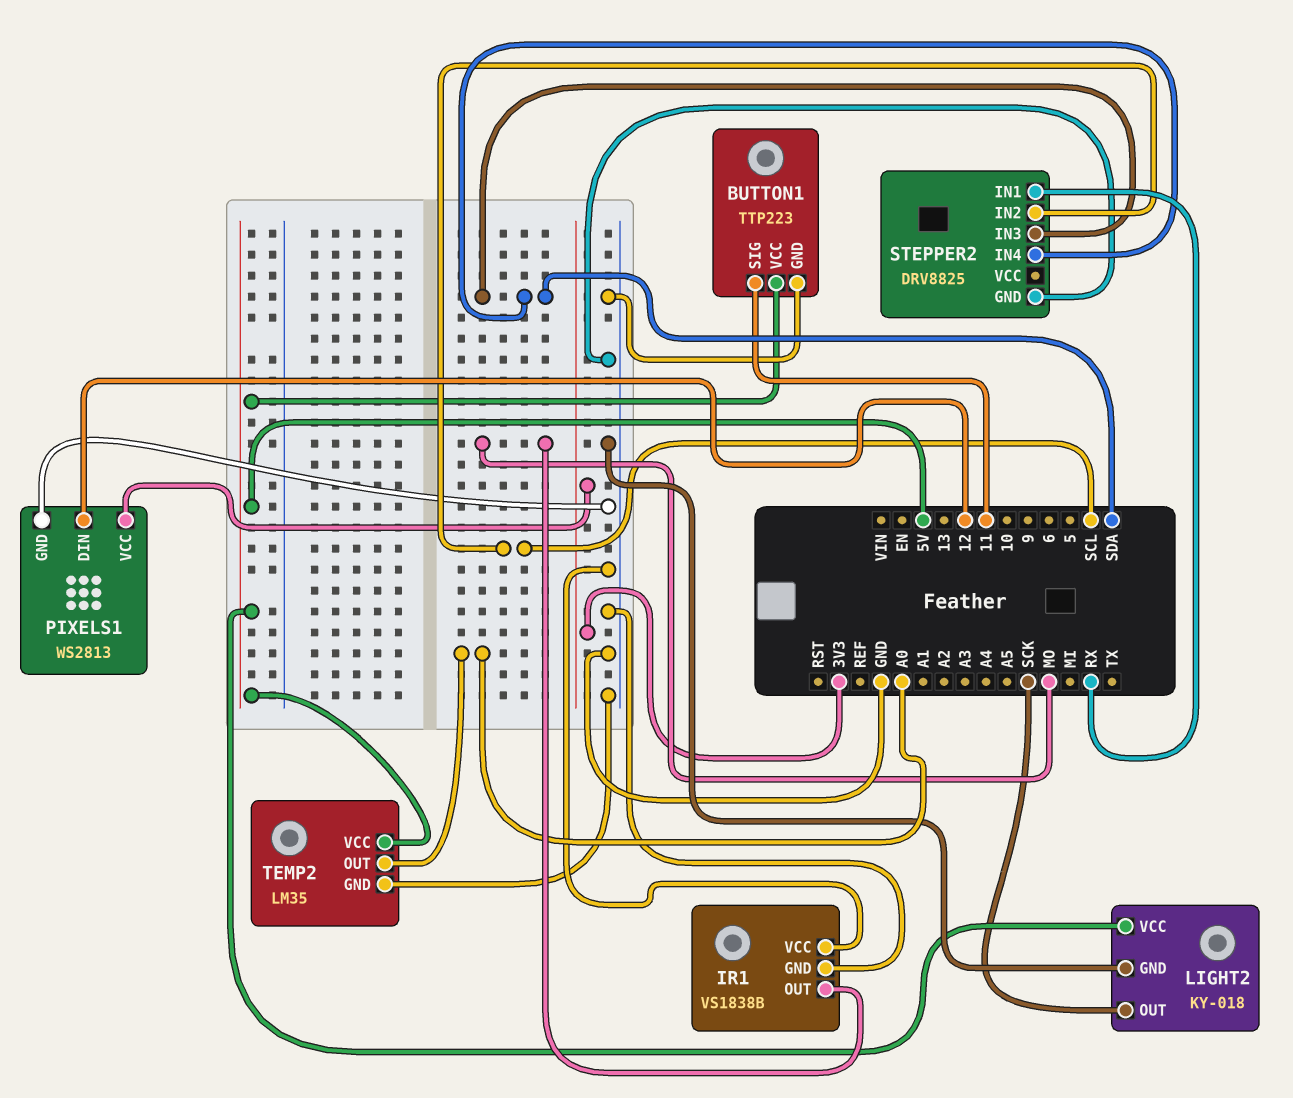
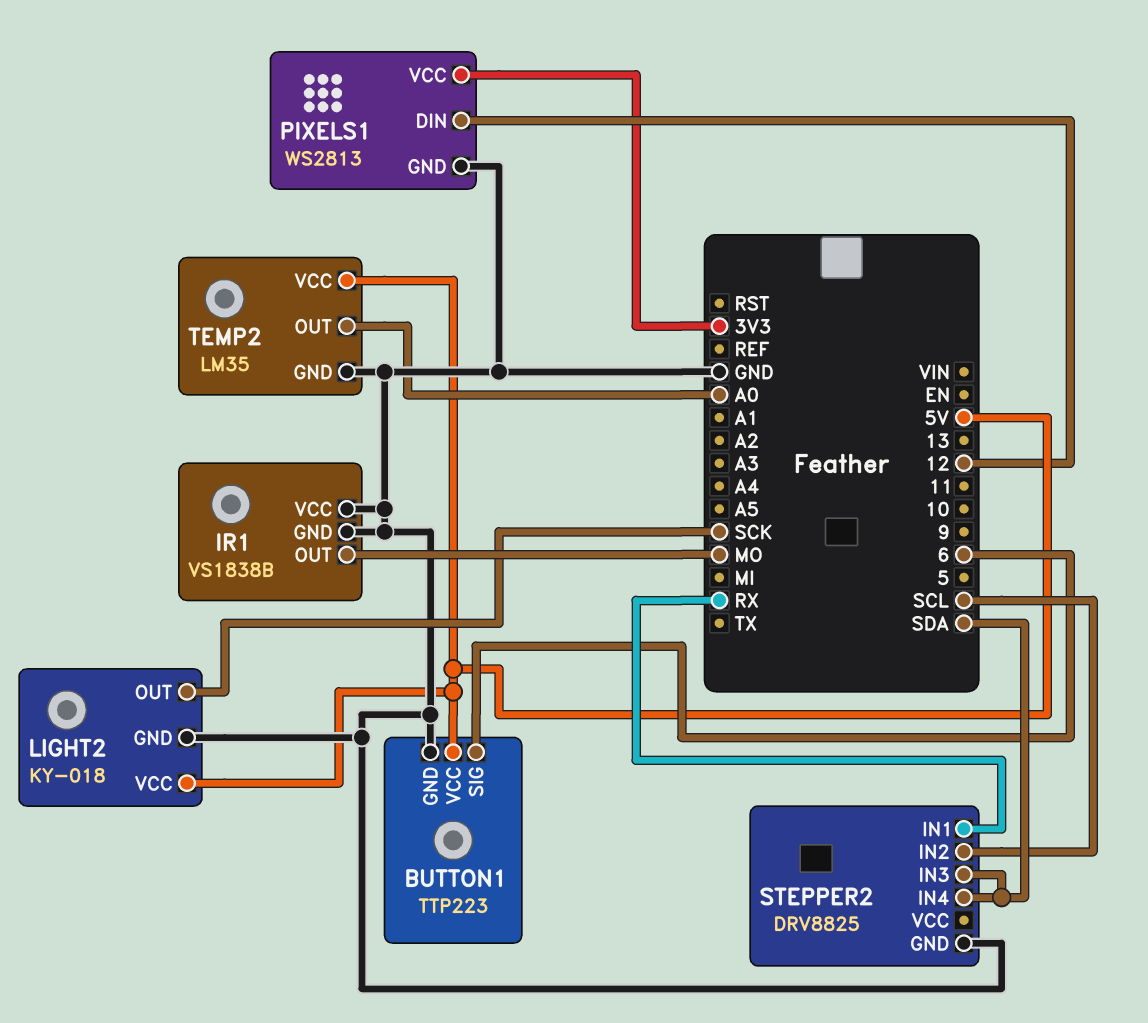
BUTTON1 pin SIG: 11 -> 6

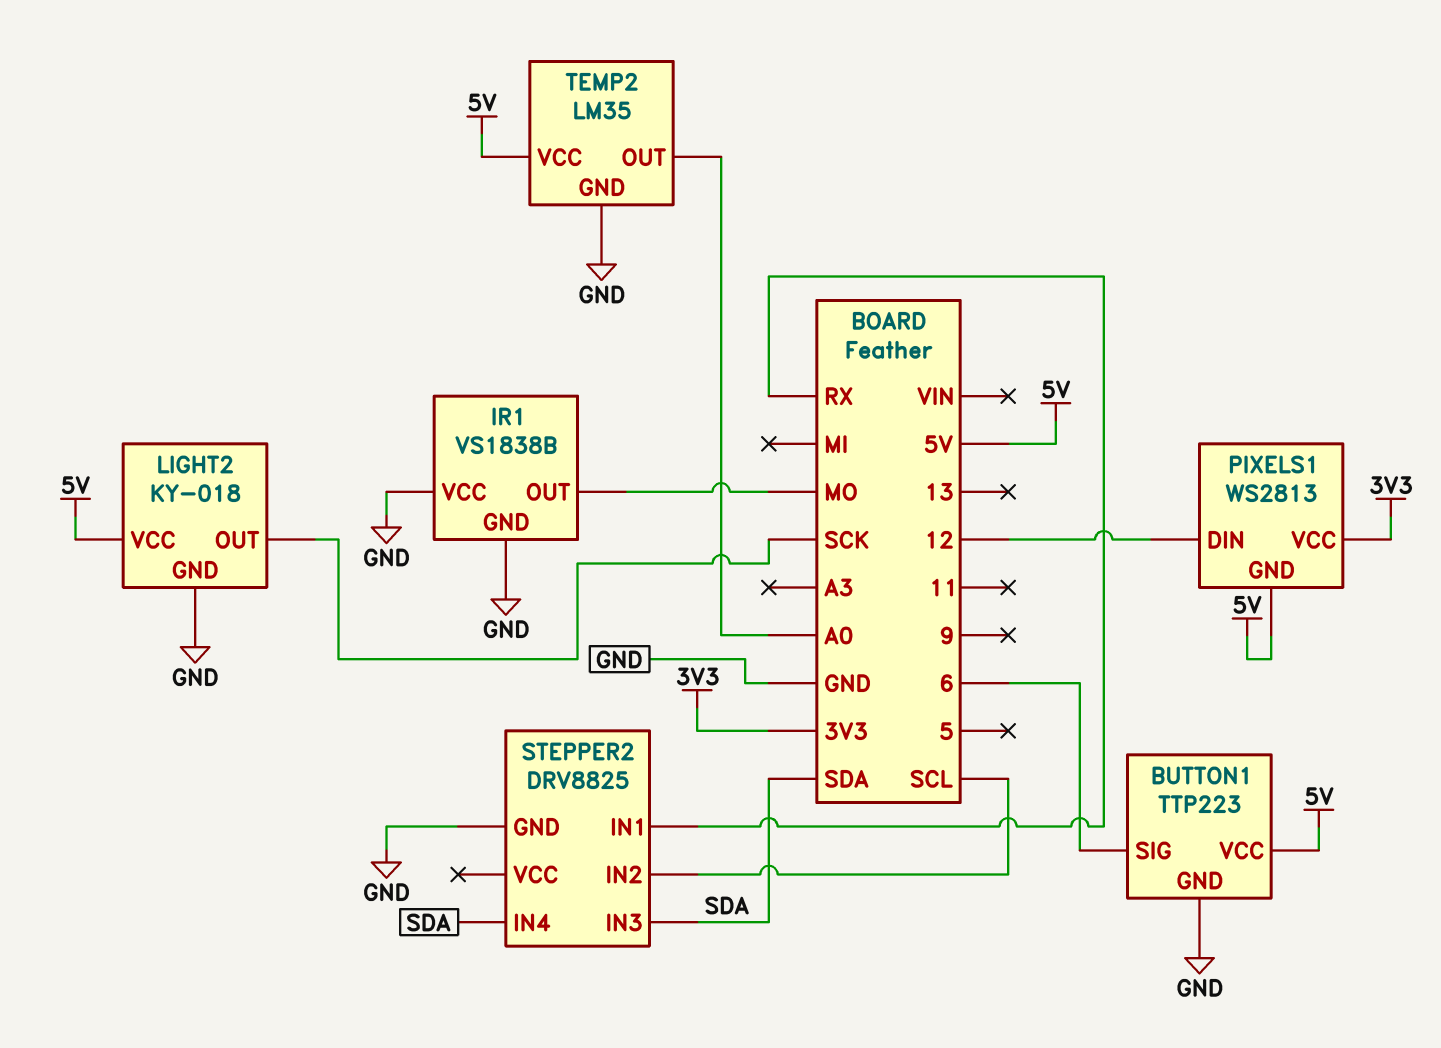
PIXELS1 pin GND: GND -> 5V

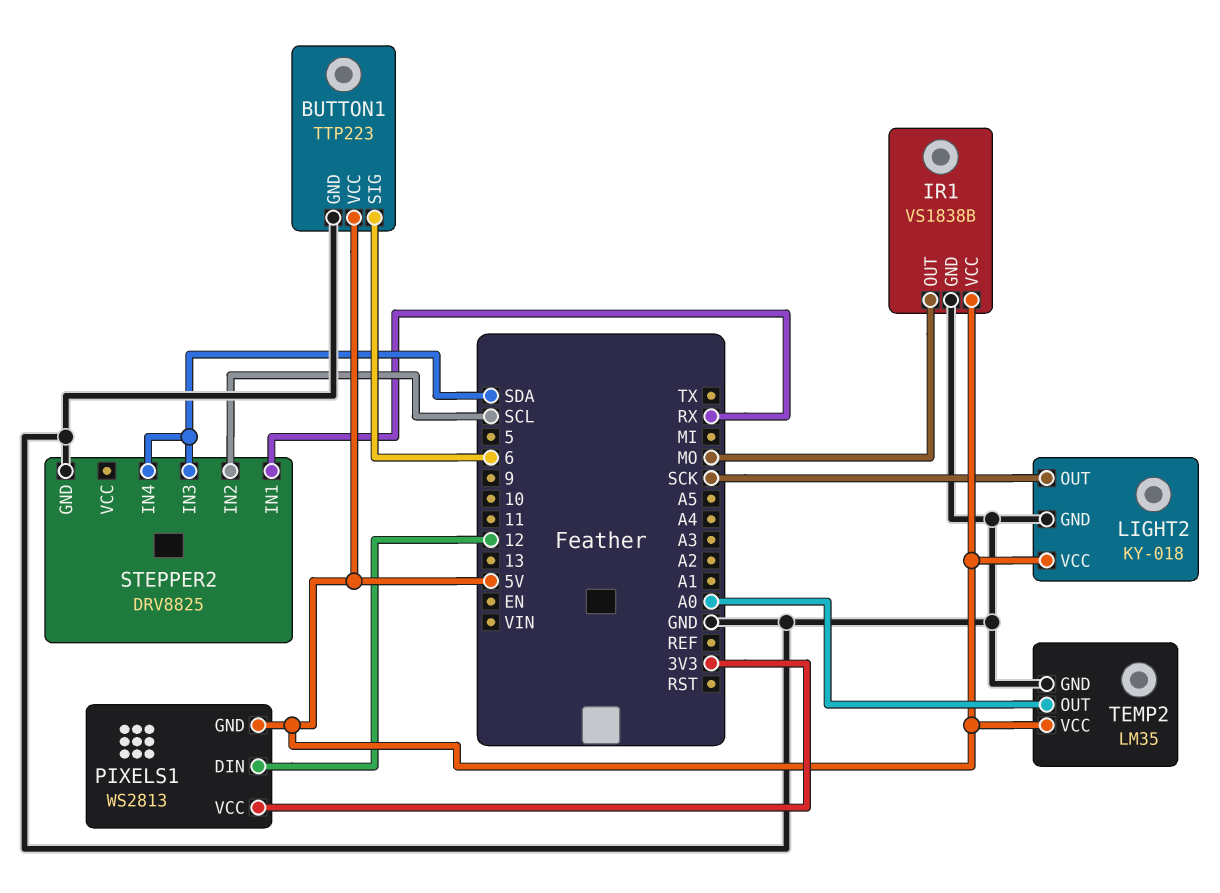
IR1 pin VCC: GND -> 5V

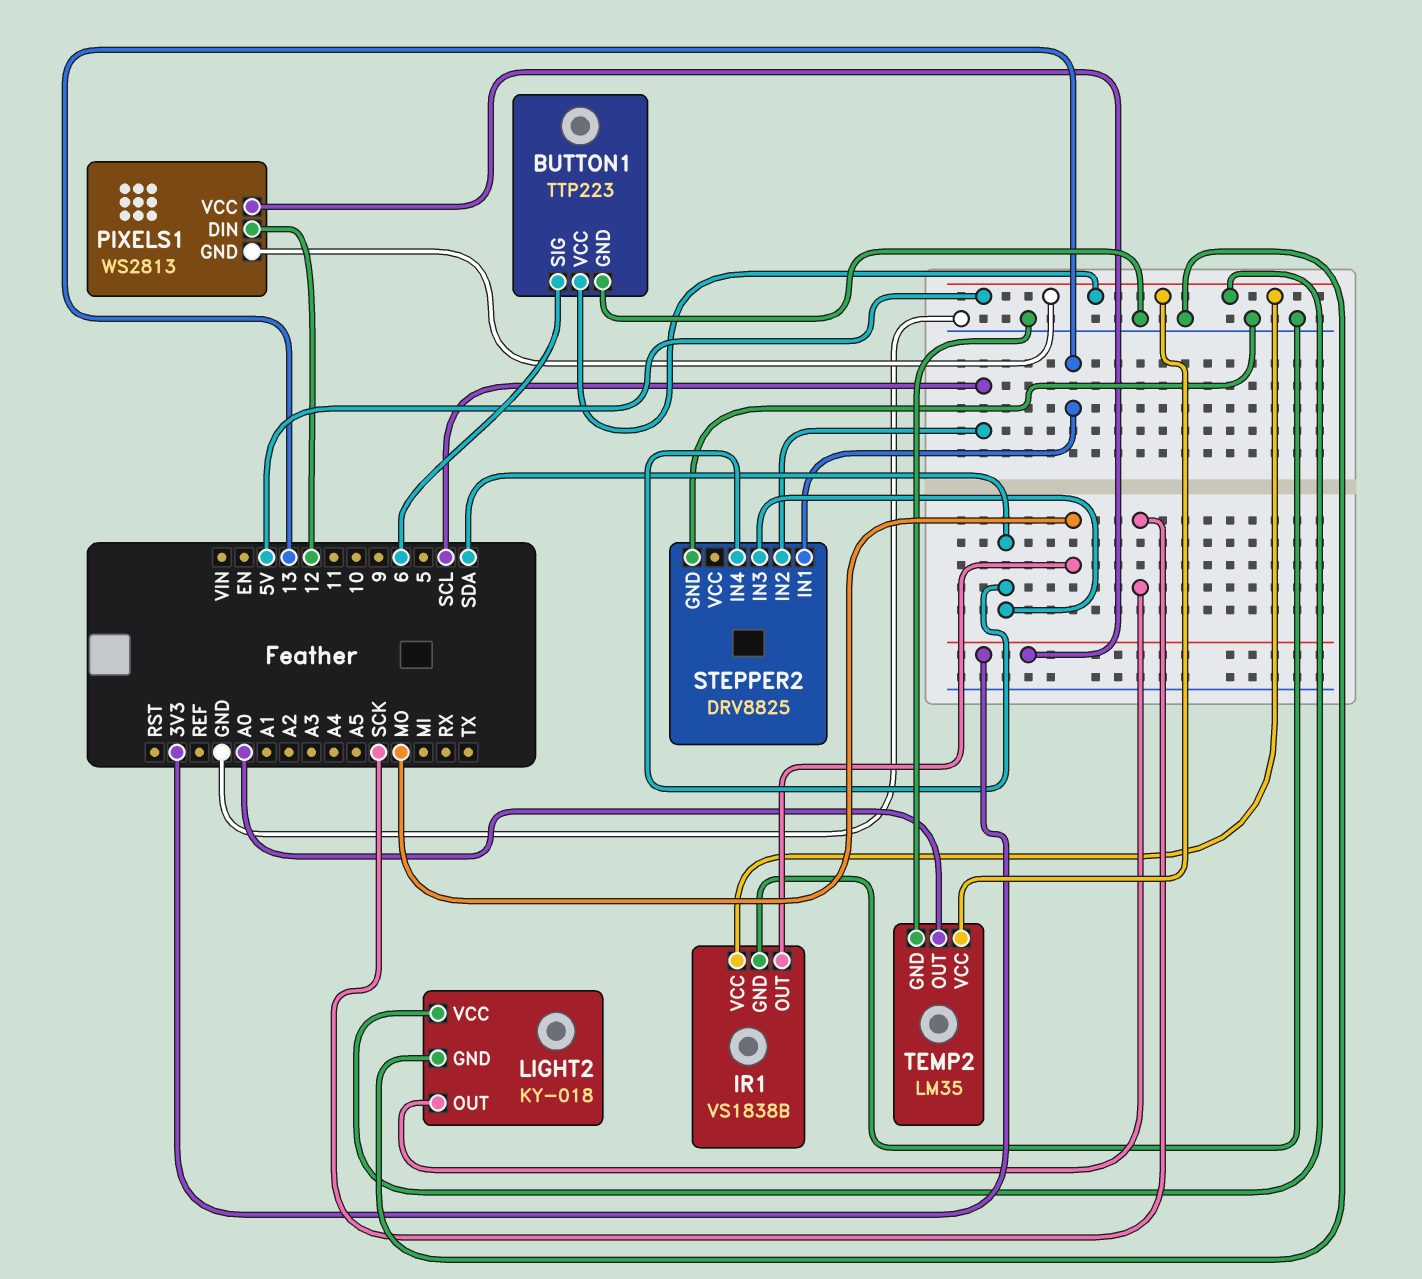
STEPPER2 pin IN1: RX -> 13

